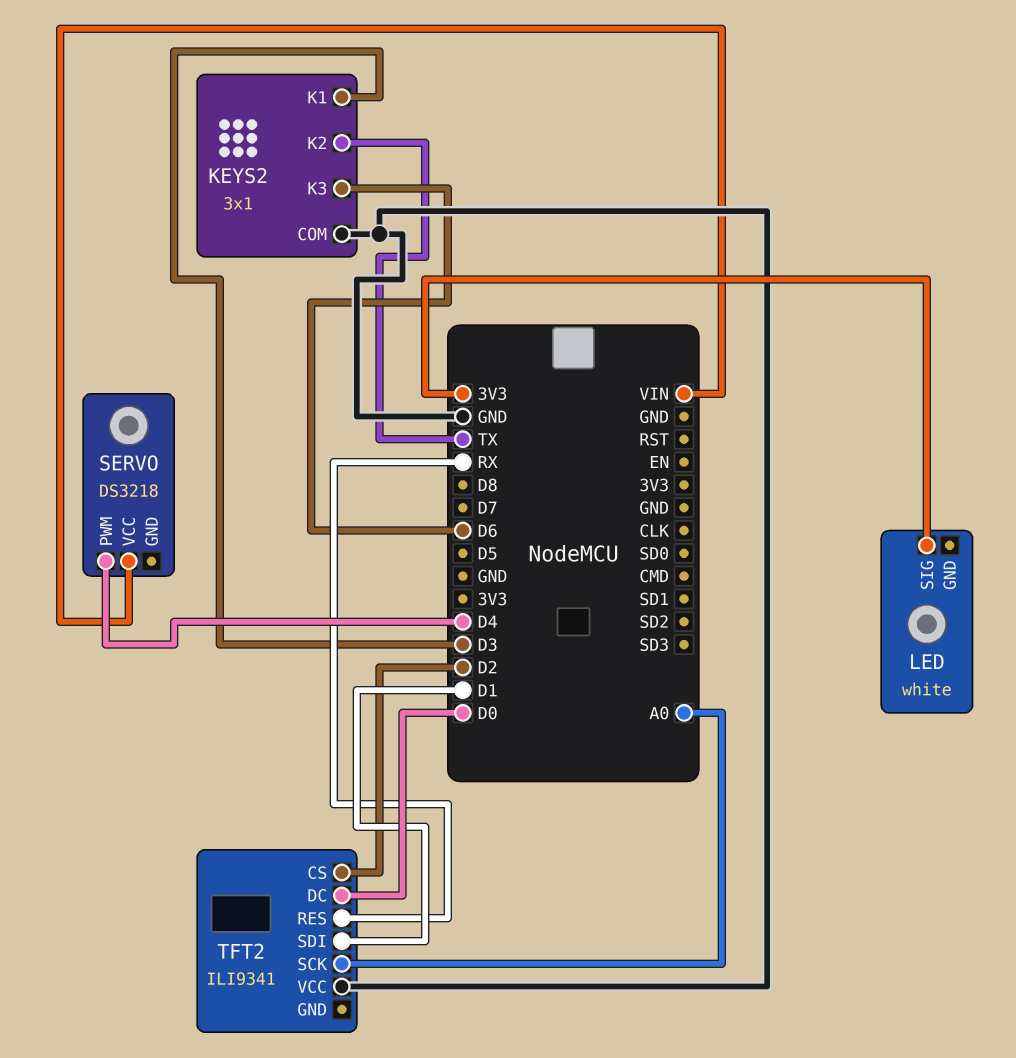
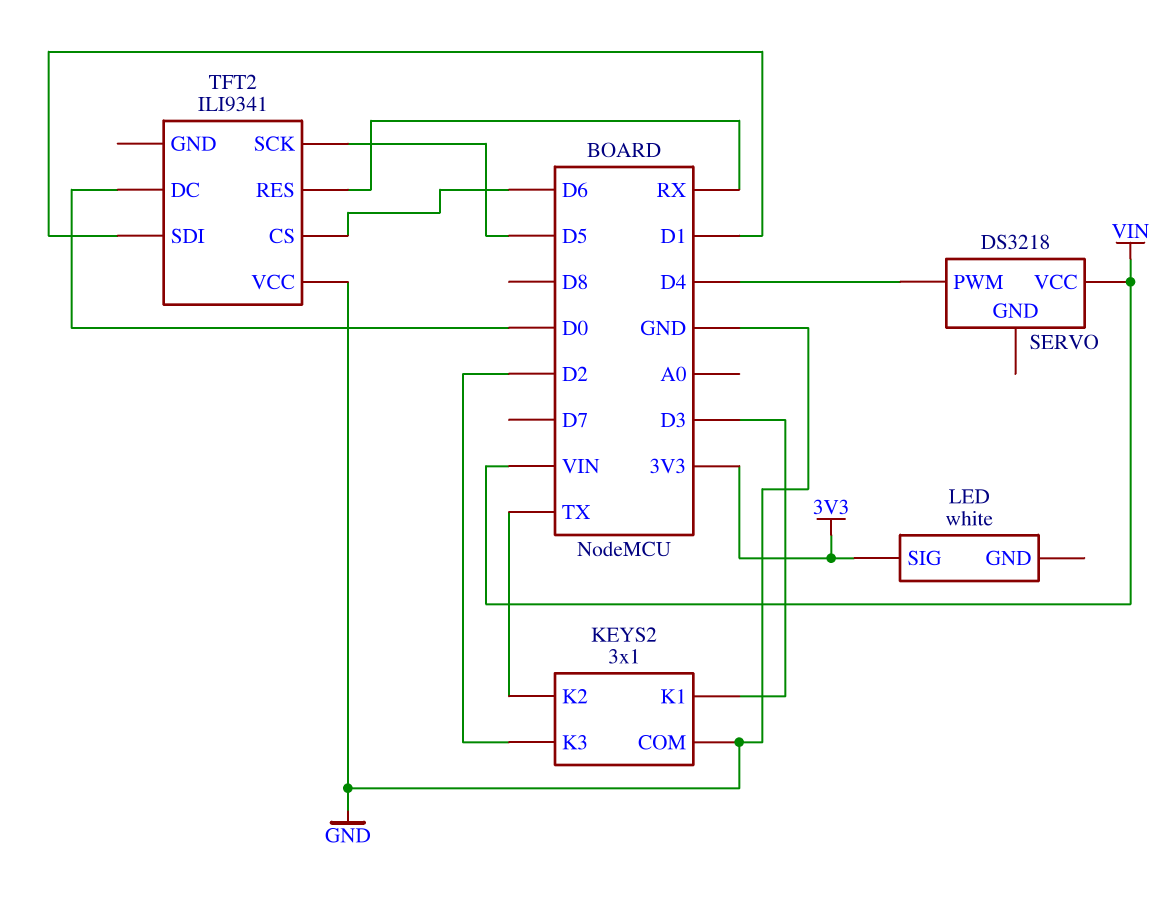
KEYS2 pin K3: D6 -> D2
TFT2 pin CS: D2 -> D6
TFT2 pin SCK: A0 -> D5

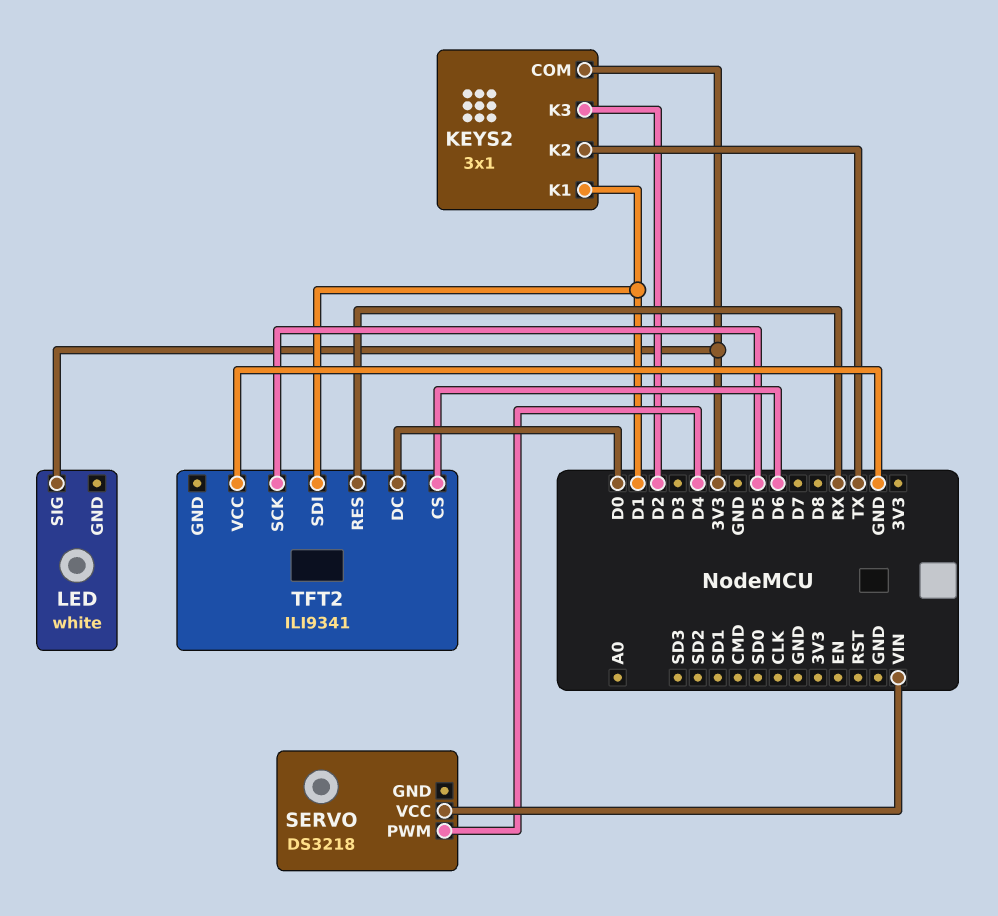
KEYS2 pin COM: GND -> 3V3
KEYS2 pin K1: D3 -> D1

